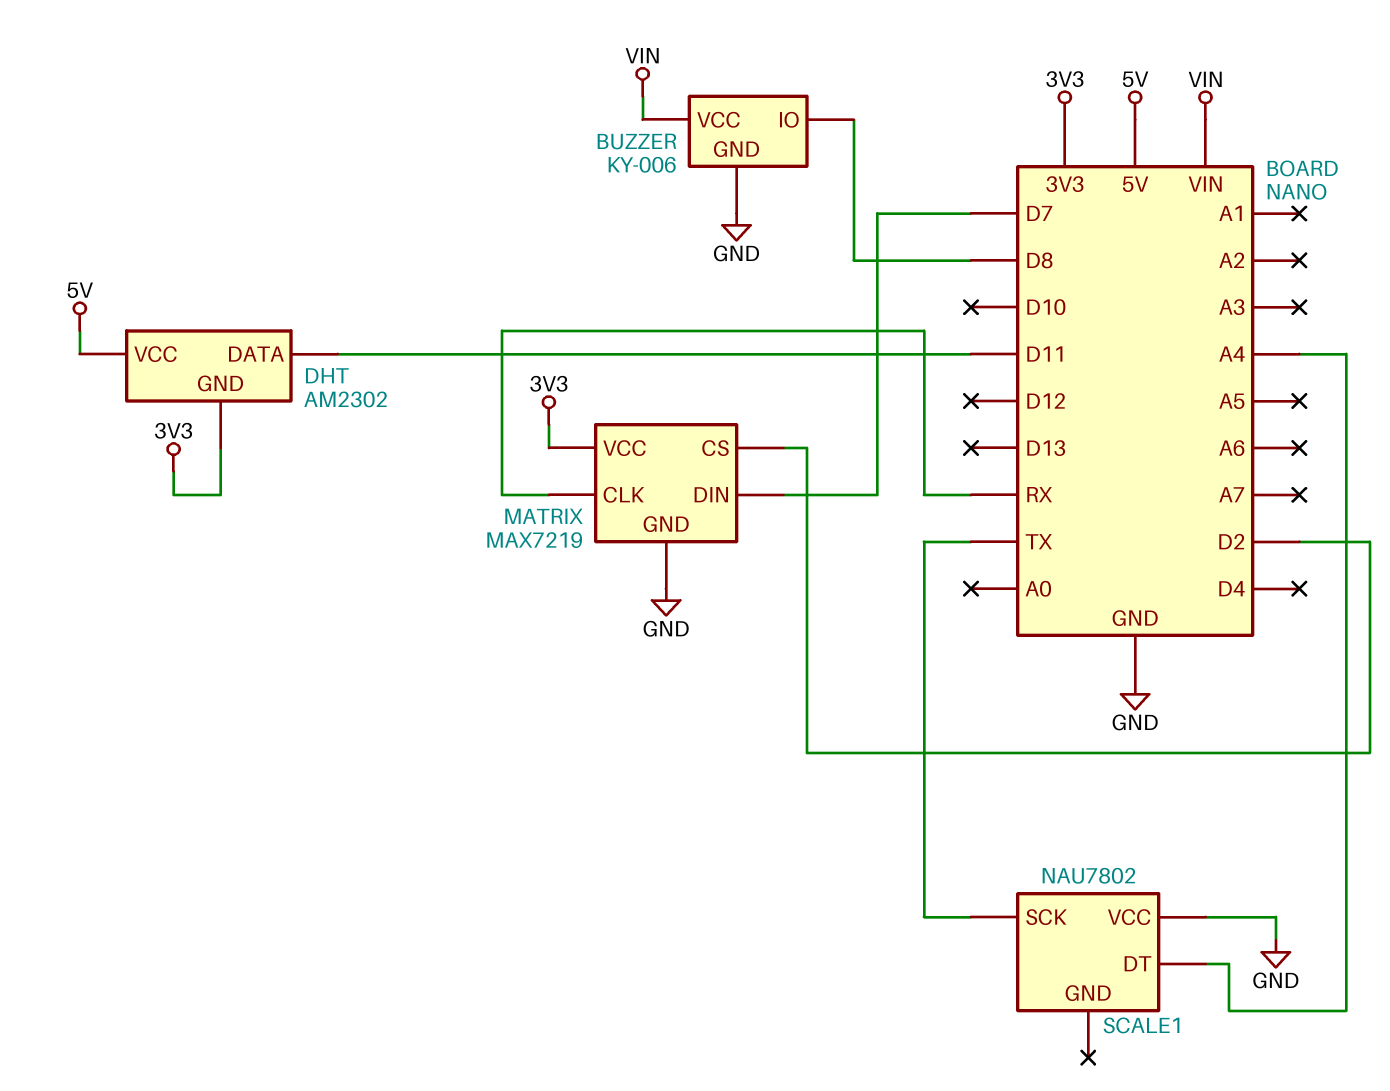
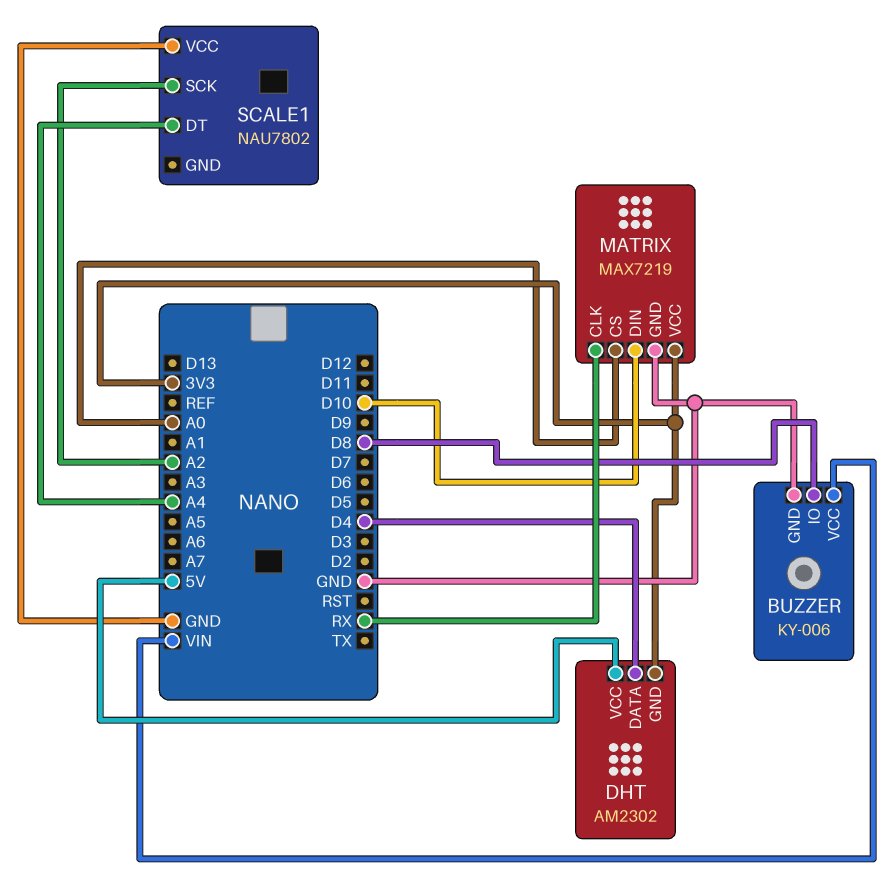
DHT pin DATA: D11 -> D4
MATRIX pin CS: D2 -> A0
MATRIX pin DIN: D7 -> D10
SCALE1 pin SCK: TX -> A2

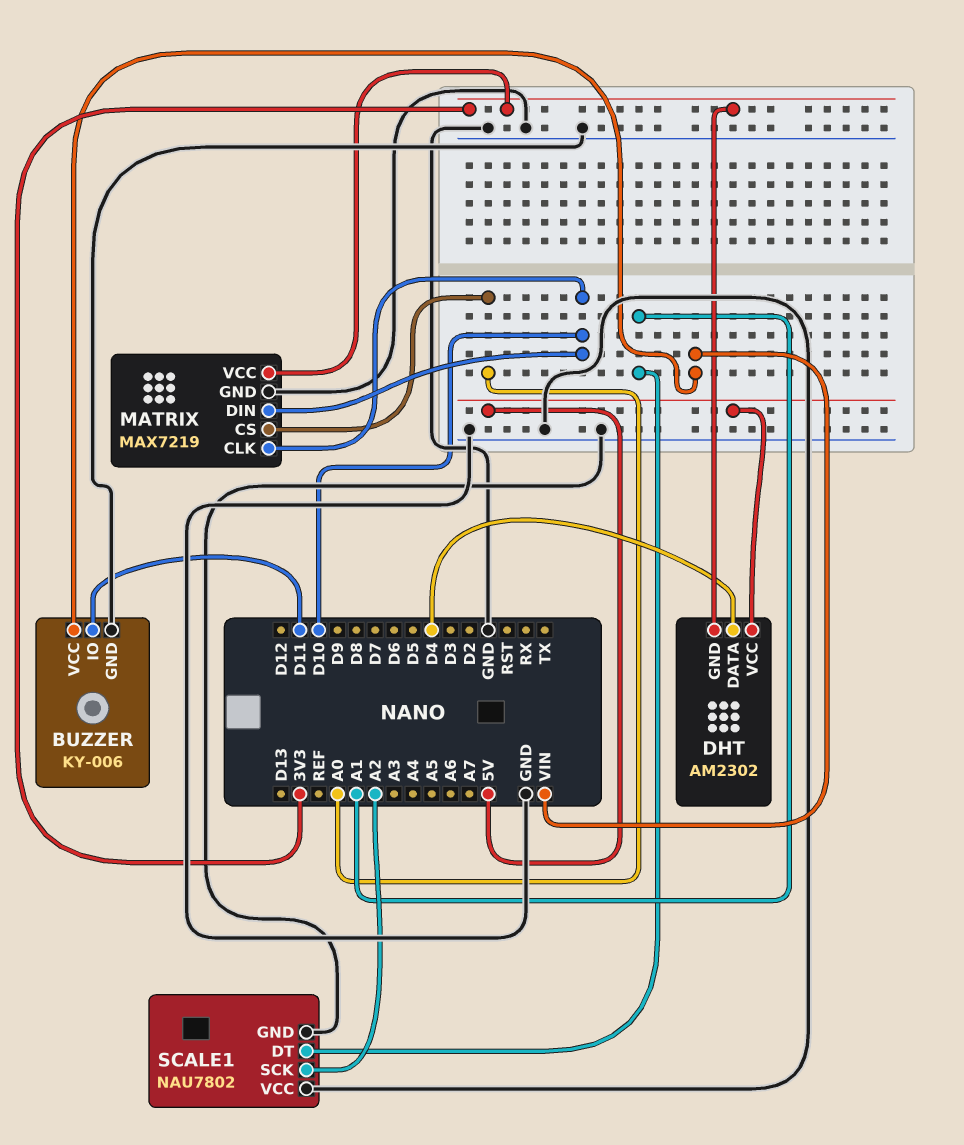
BUZZER pin IO: D8 -> D11
MATRIX pin CLK: RX -> D10
SCALE1 pin DT: A4 -> A1
SCALE1 pin GND: none -> GND

